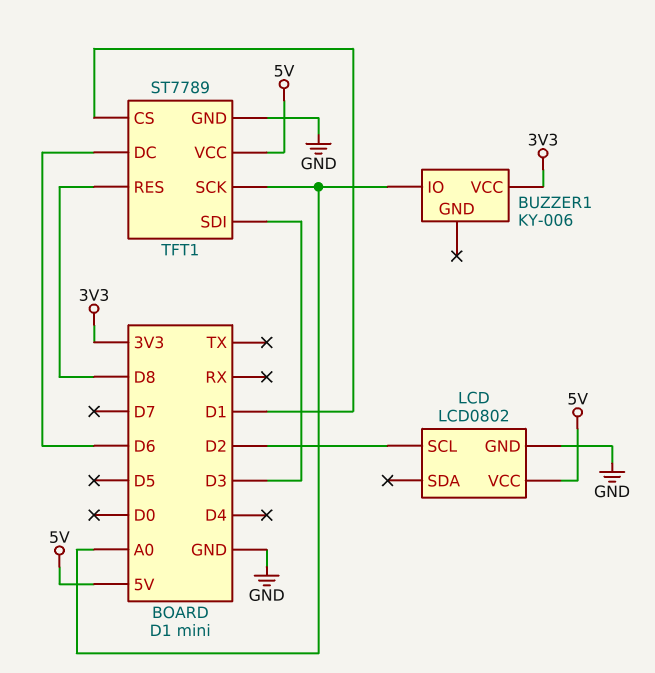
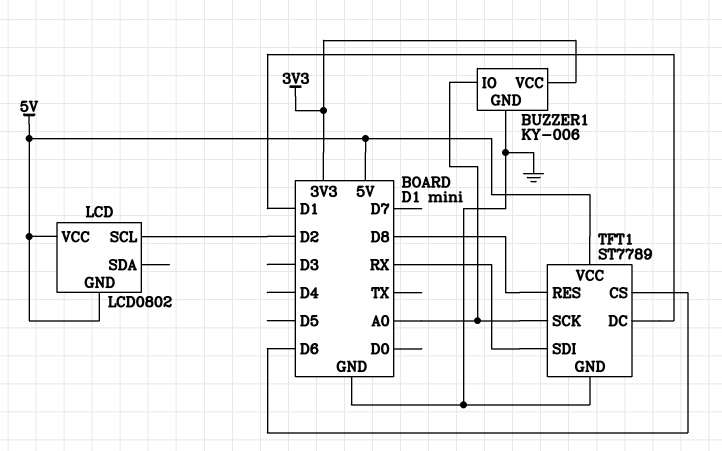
BUZZER1 pin GND: none -> GND
LCD pin GND: GND -> 5V
TFT1 pin CS: D1 -> D6
TFT1 pin DC: D6 -> D1
TFT1 pin SDI: D3 -> RX

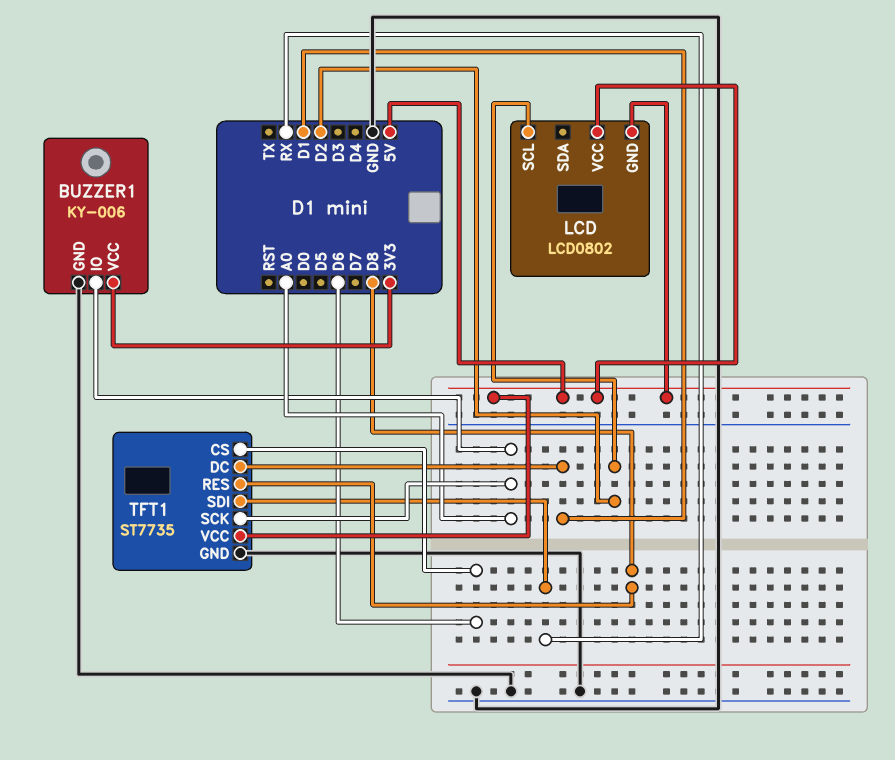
TFT1: ST7789 -> ST7735

